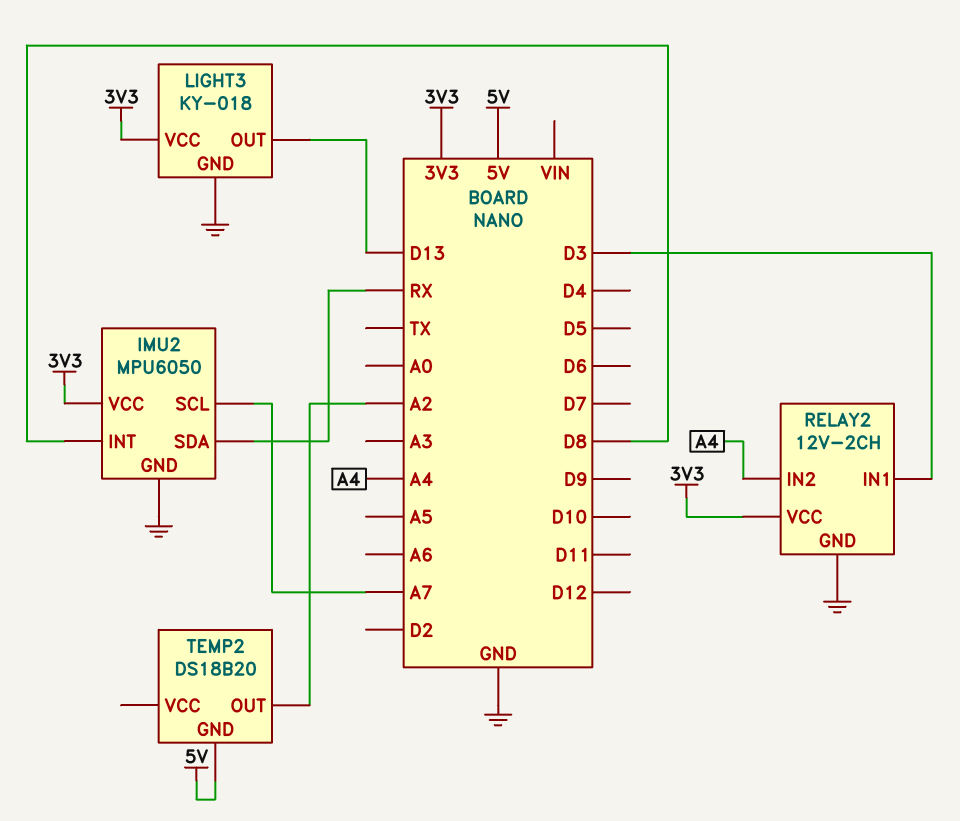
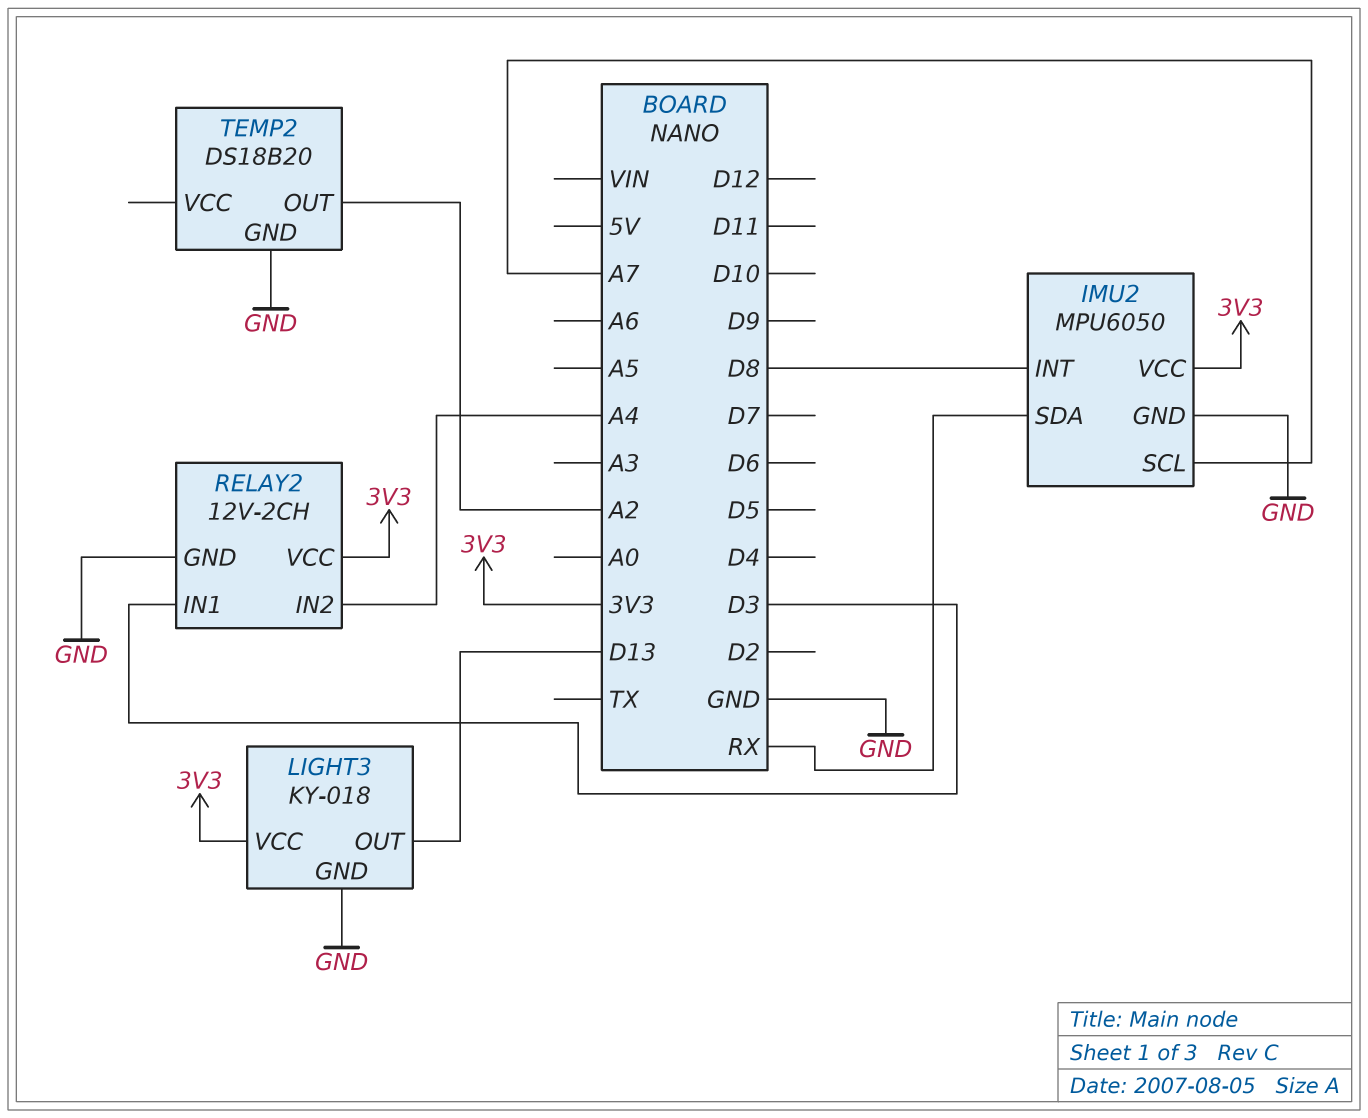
TEMP2 pin GND: 5V -> GND

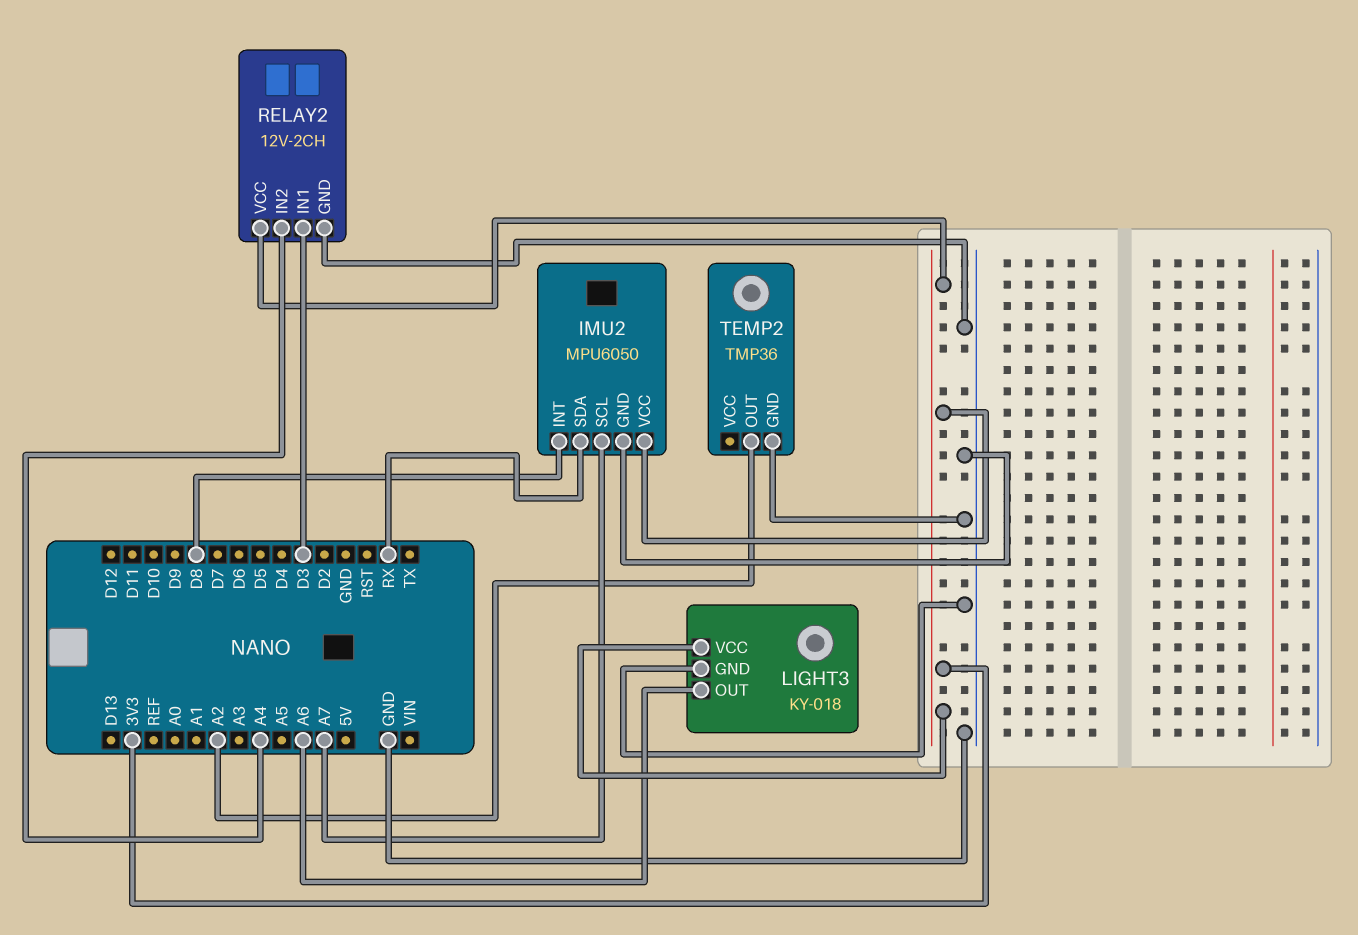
LIGHT3 pin OUT: D13 -> A6
TEMP2: DS18B20 -> TMP36

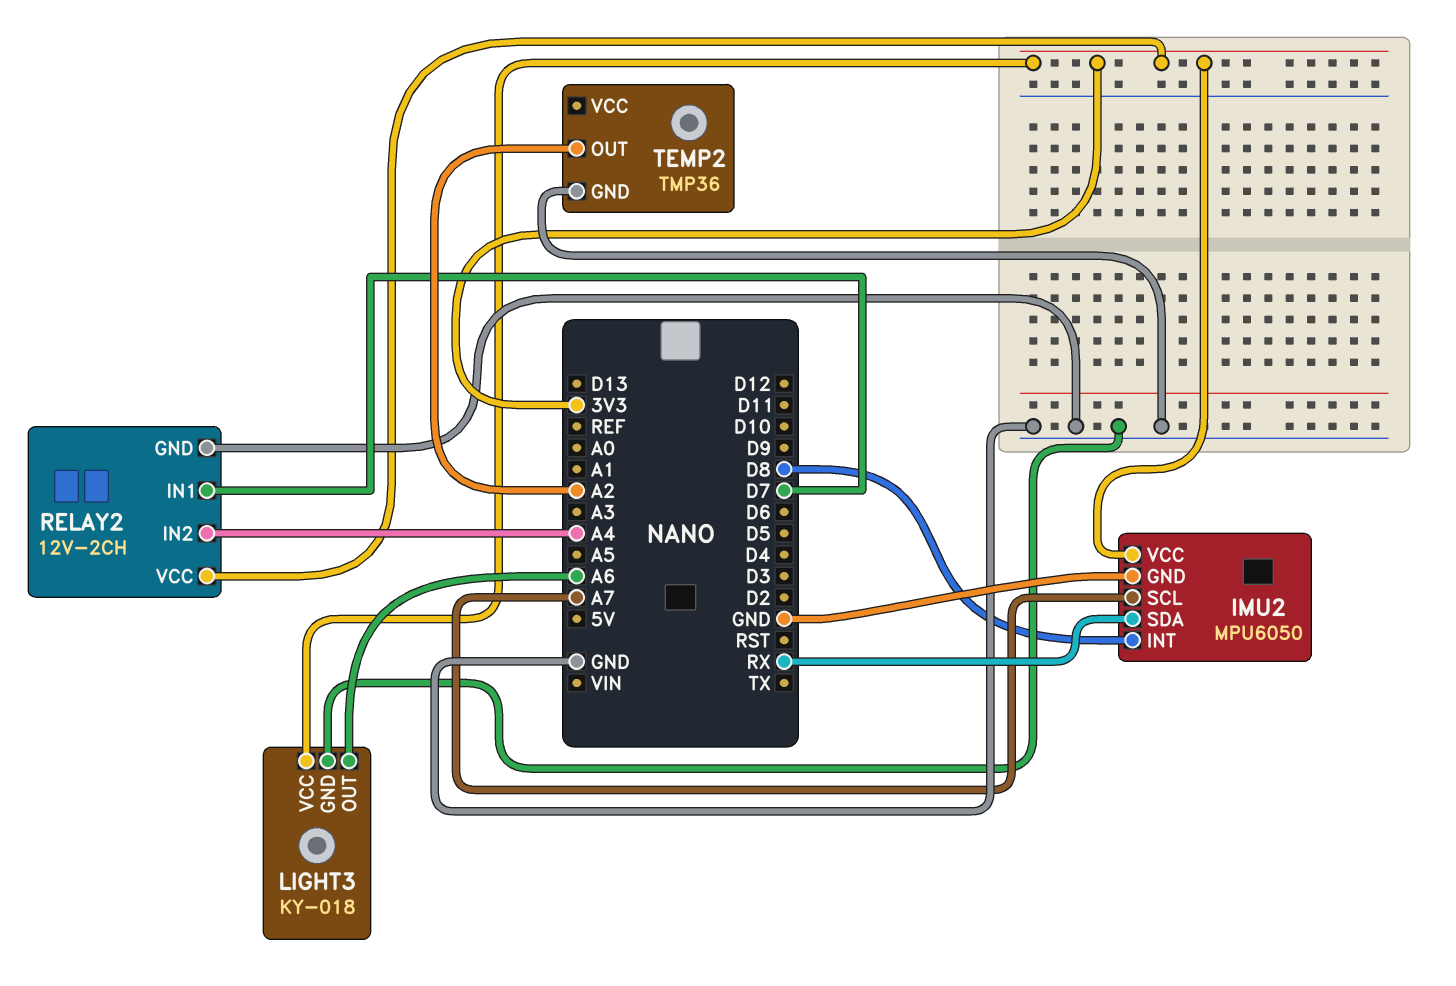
RELAY2 pin IN1: D3 -> D7

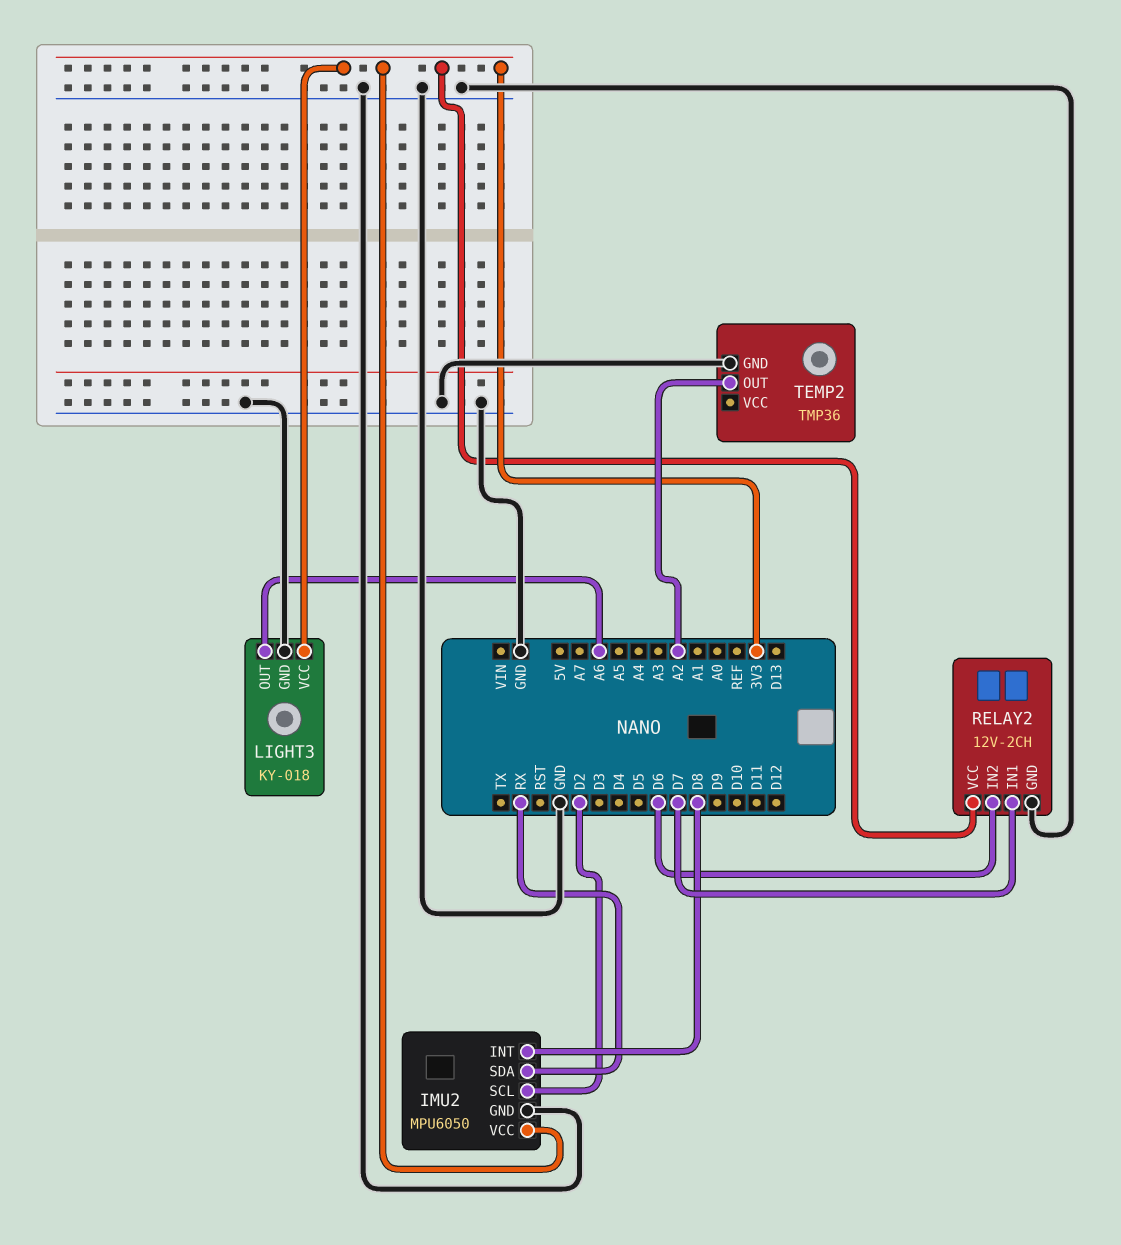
IMU2 pin SCL: A7 -> D2
RELAY2 pin IN2: A4 -> D6

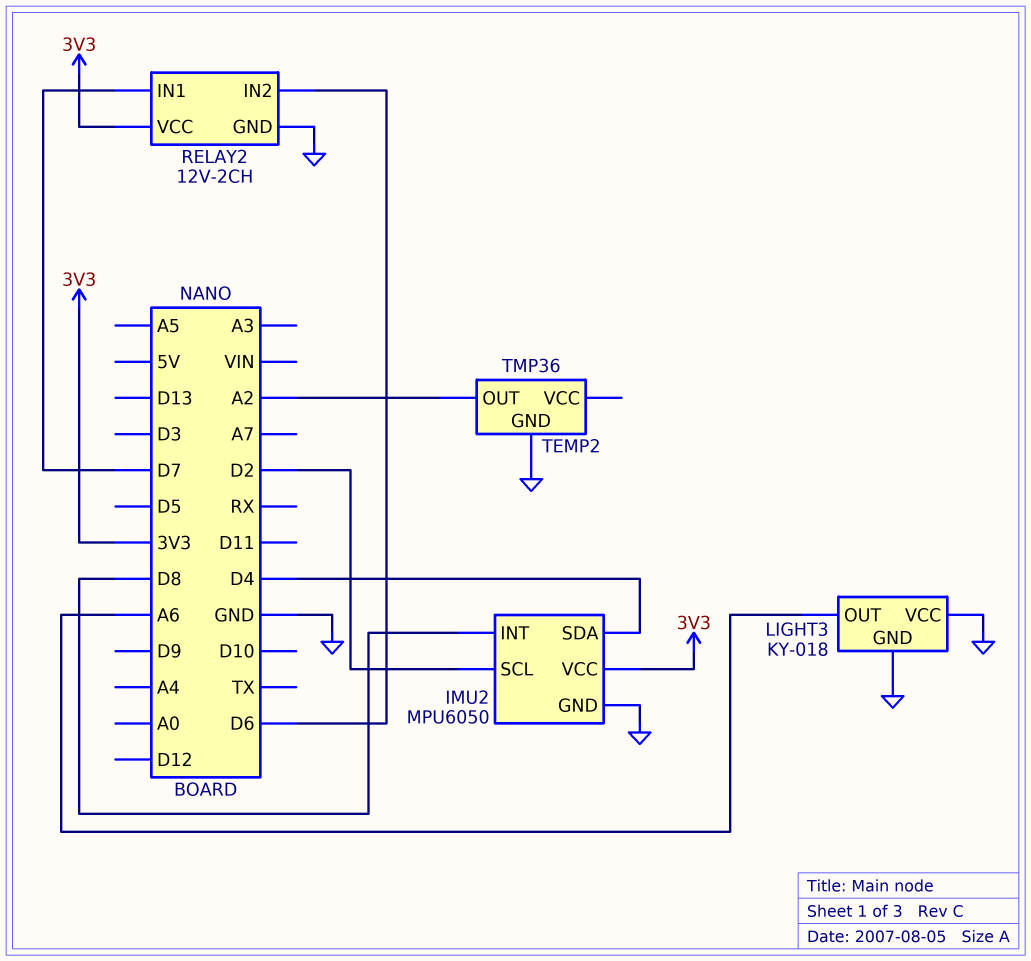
IMU2 pin SDA: RX -> D4
LIGHT3 pin VCC: 3V3 -> GND

